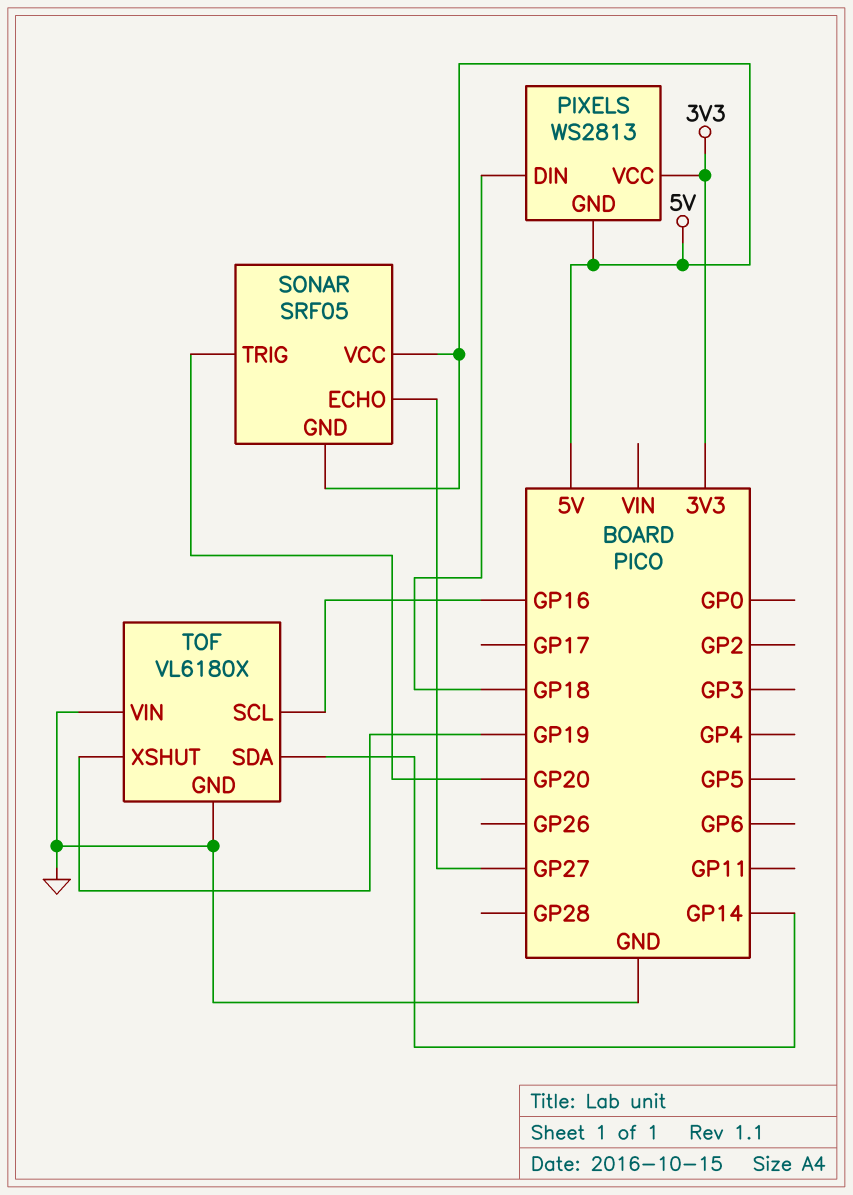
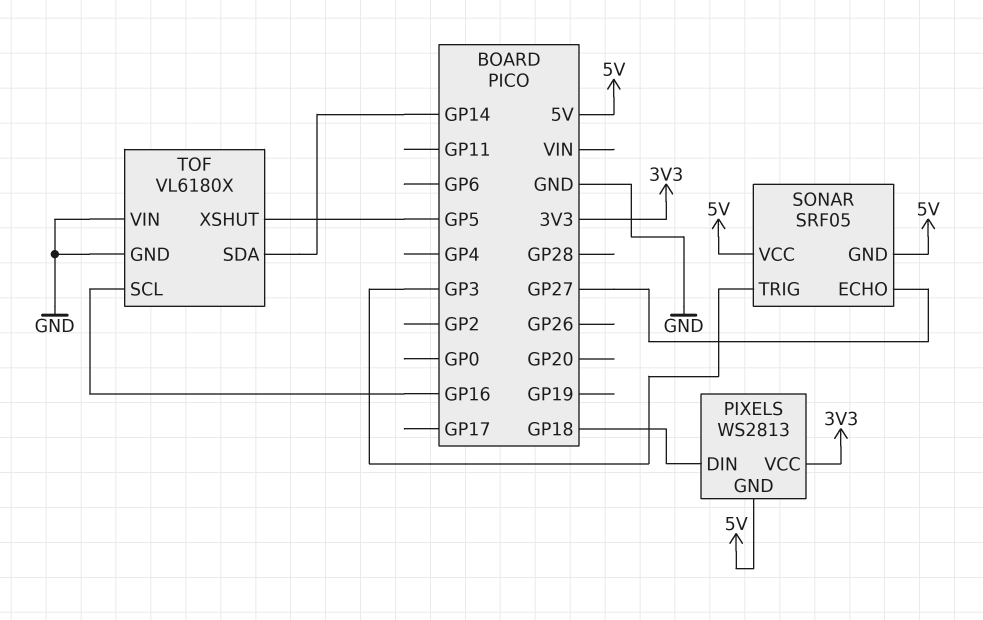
SONAR pin TRIG: GP20 -> GP3
TOF pin XSHUT: GP19 -> GP5

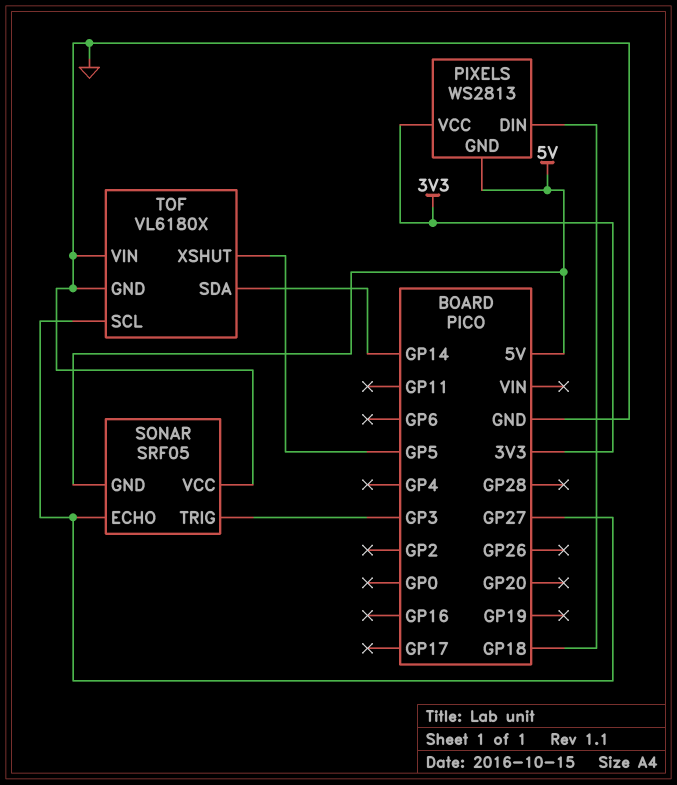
SONAR pin VCC: 5V -> GND
TOF pin SCL: GP16 -> GP27

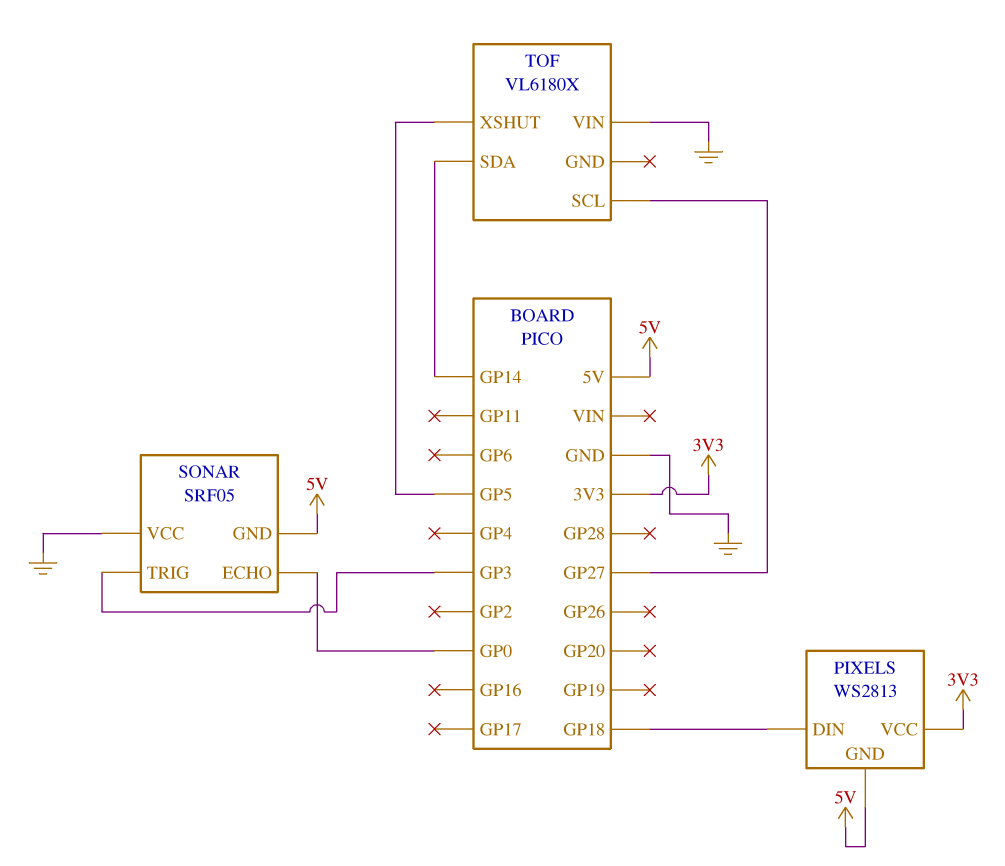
SONAR pin ECHO: GP27 -> GP0
TOF pin GND: GND -> none

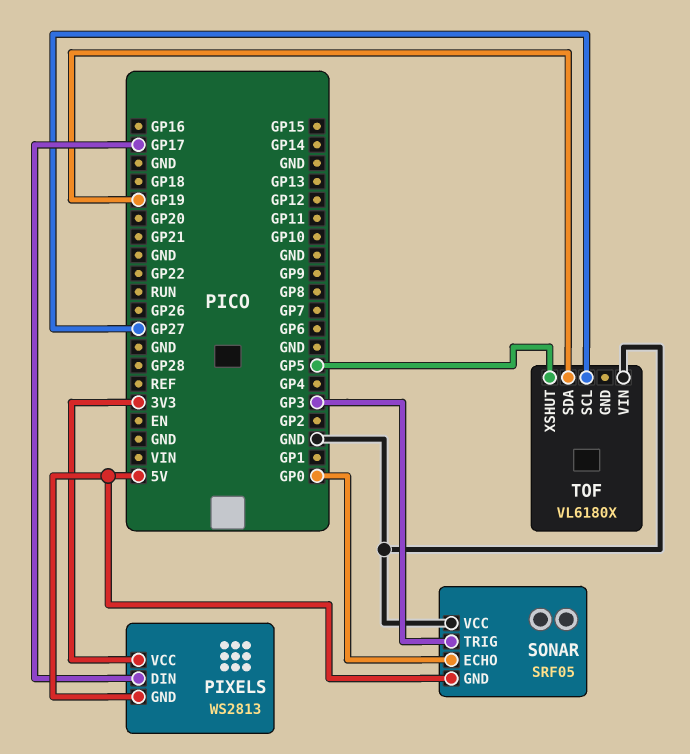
PIXELS pin DIN: GP18 -> GP17
TOF pin SDA: GP14 -> GP19

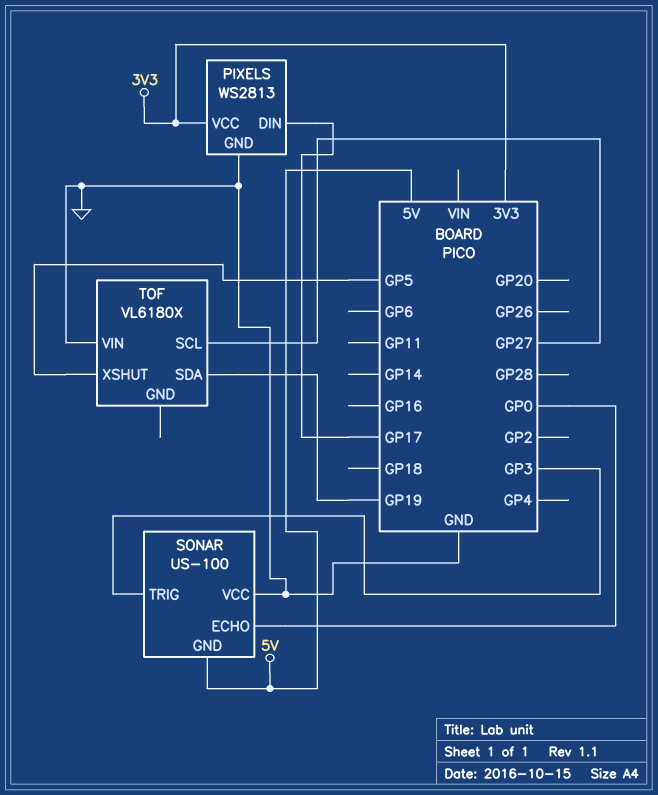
PIXELS pin GND: 5V -> GND
SONAR: SRF05 -> US-100

